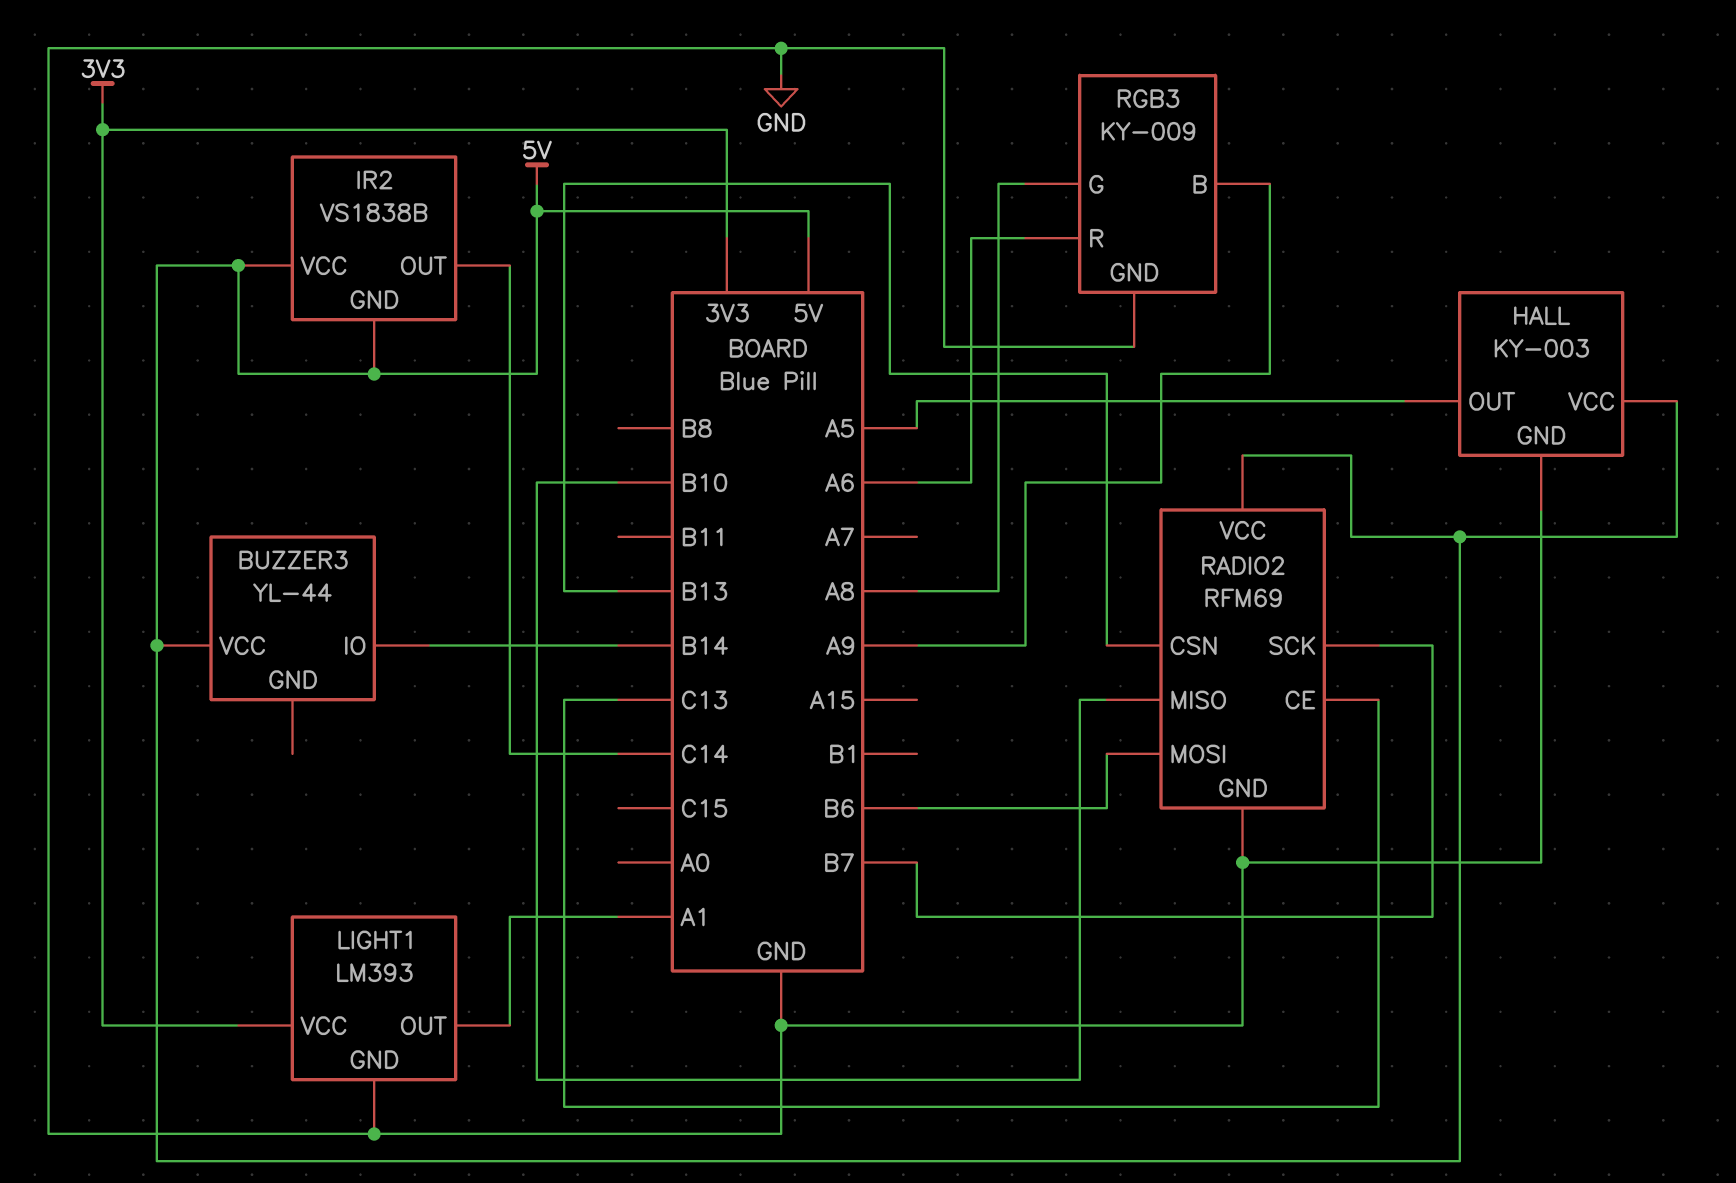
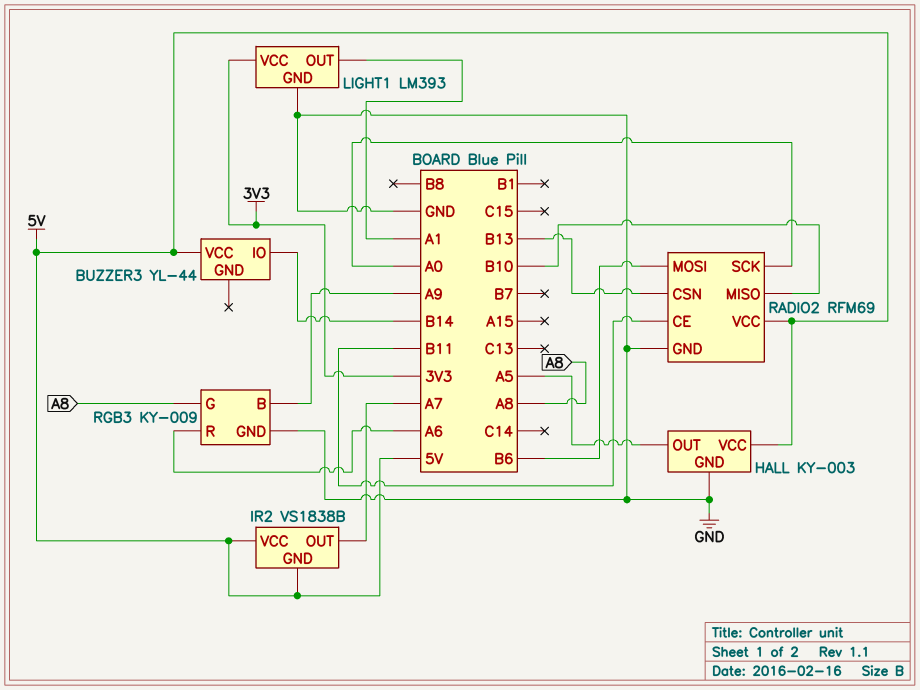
IR2 pin OUT: C14 -> A7
RADIO2 pin CE: C13 -> B11
RADIO2 pin SCK: B7 -> A0

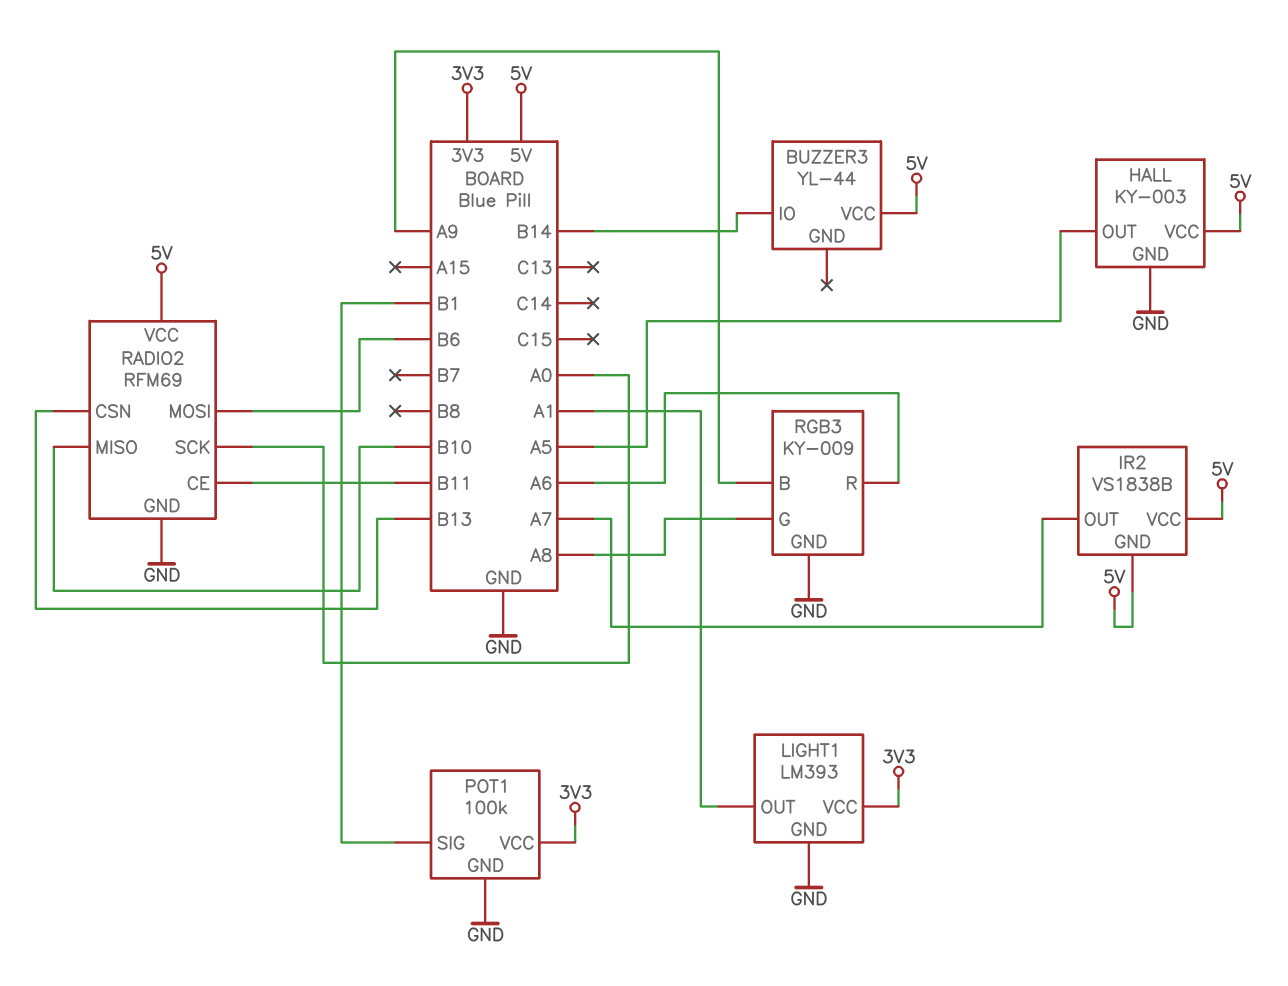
POT1: none -> 100k
POT1 pin GND: none -> GND
POT1 pin SIG: none -> B1
POT1 pin VCC: none -> 3V3

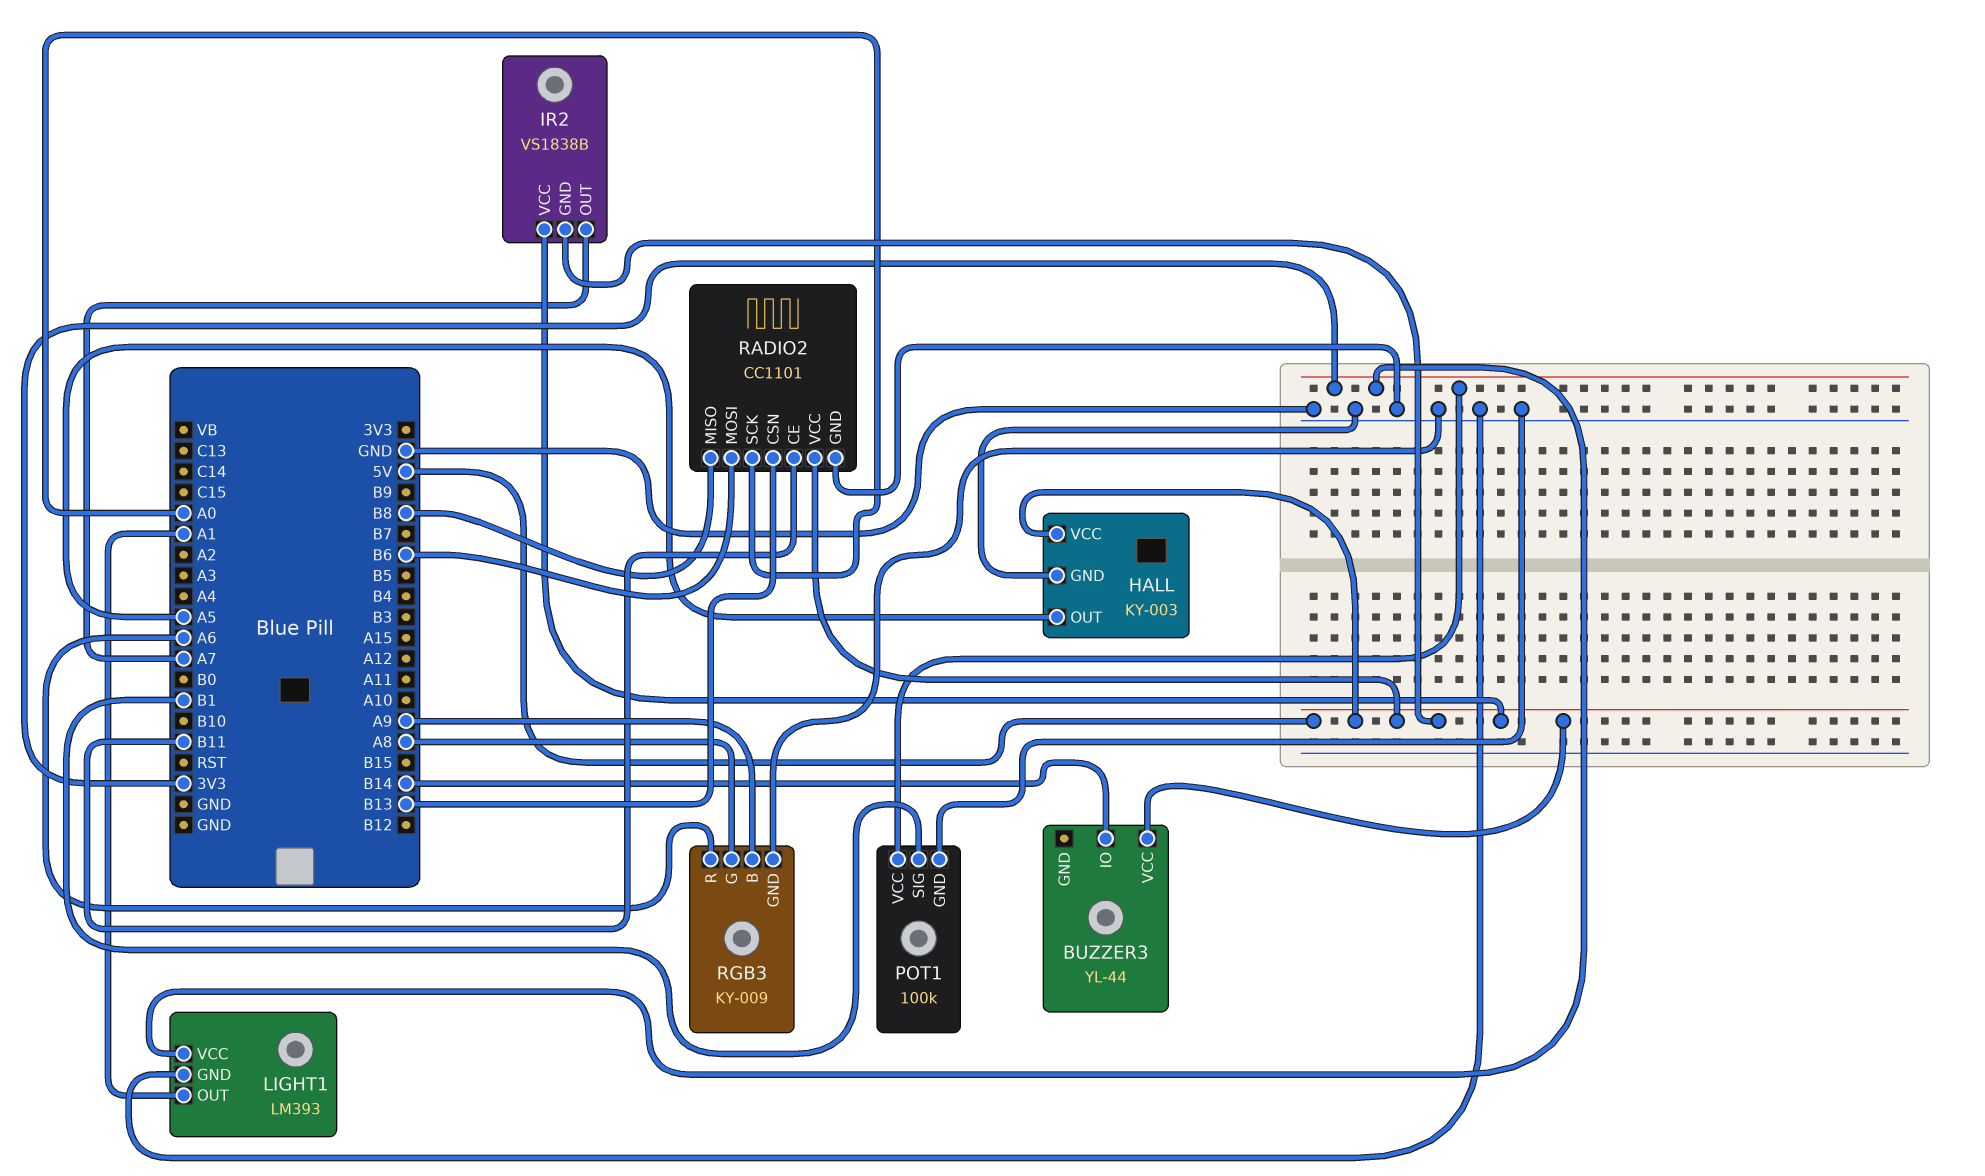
RADIO2: RFM69 -> CC1101
RADIO2 pin MISO: B10 -> B8

